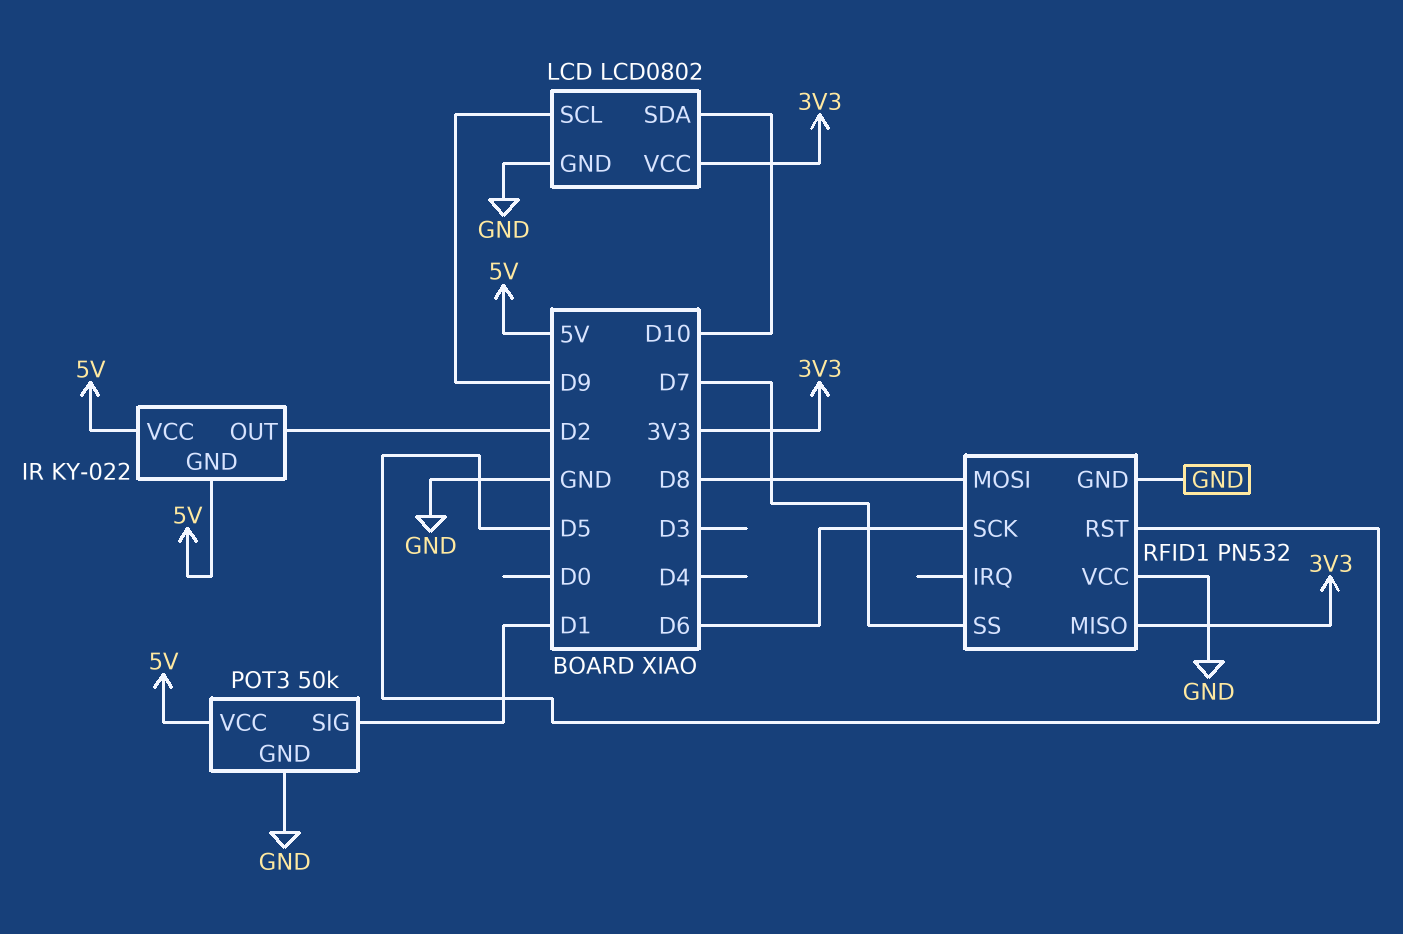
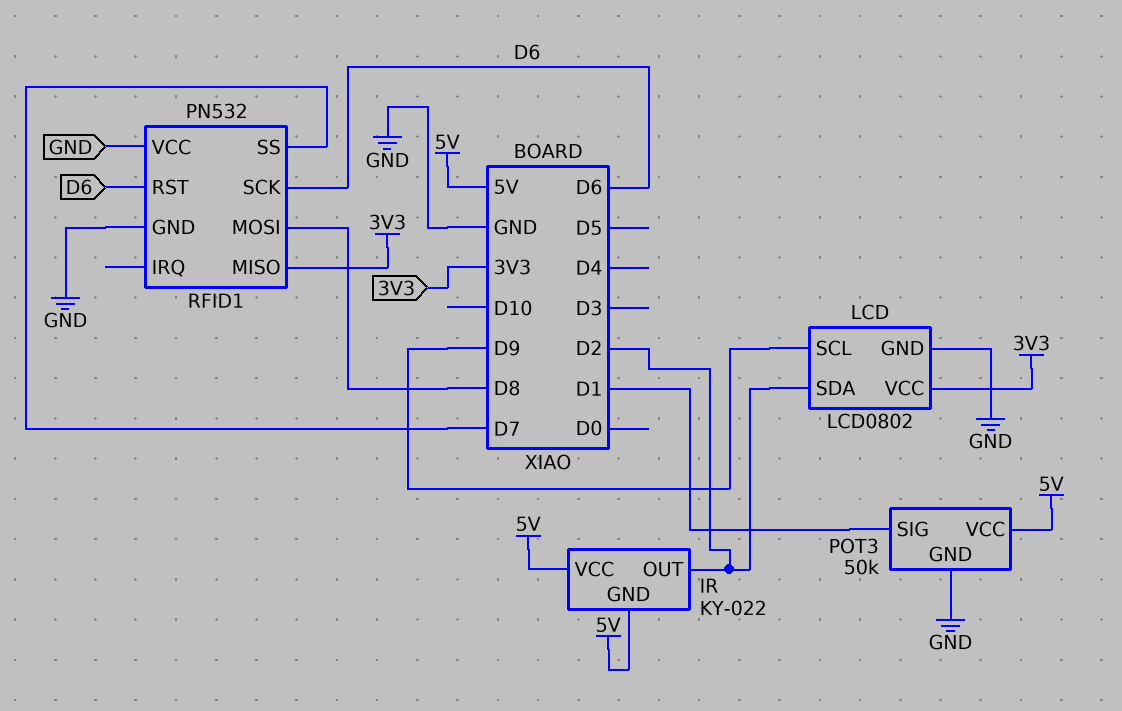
LCD pin SDA: D10 -> D2
RFID1 pin RST: D5 -> D6

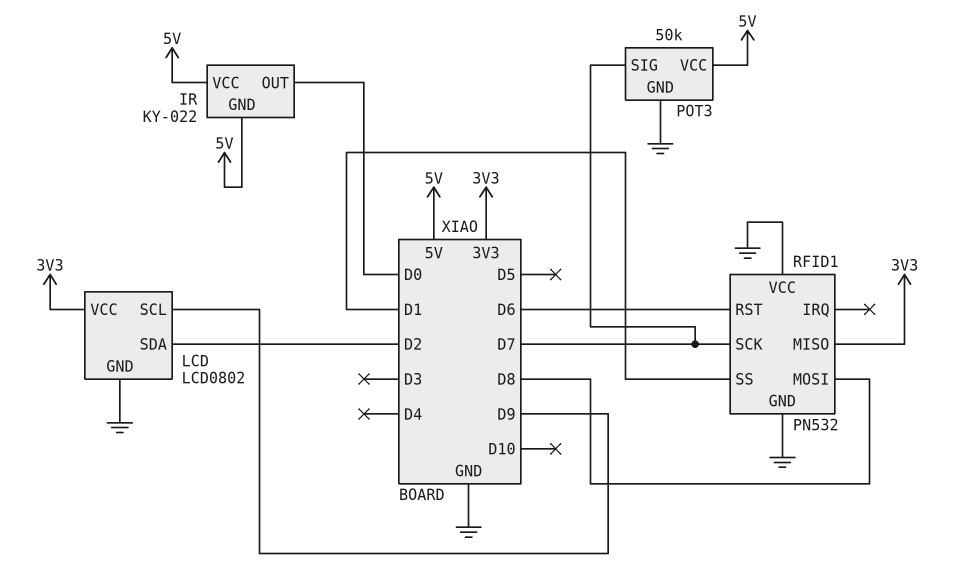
IR pin OUT: D2 -> D0
POT3 pin SIG: D1 -> D7
RFID1 pin SCK: D6 -> D7
RFID1 pin SS: D7 -> D1

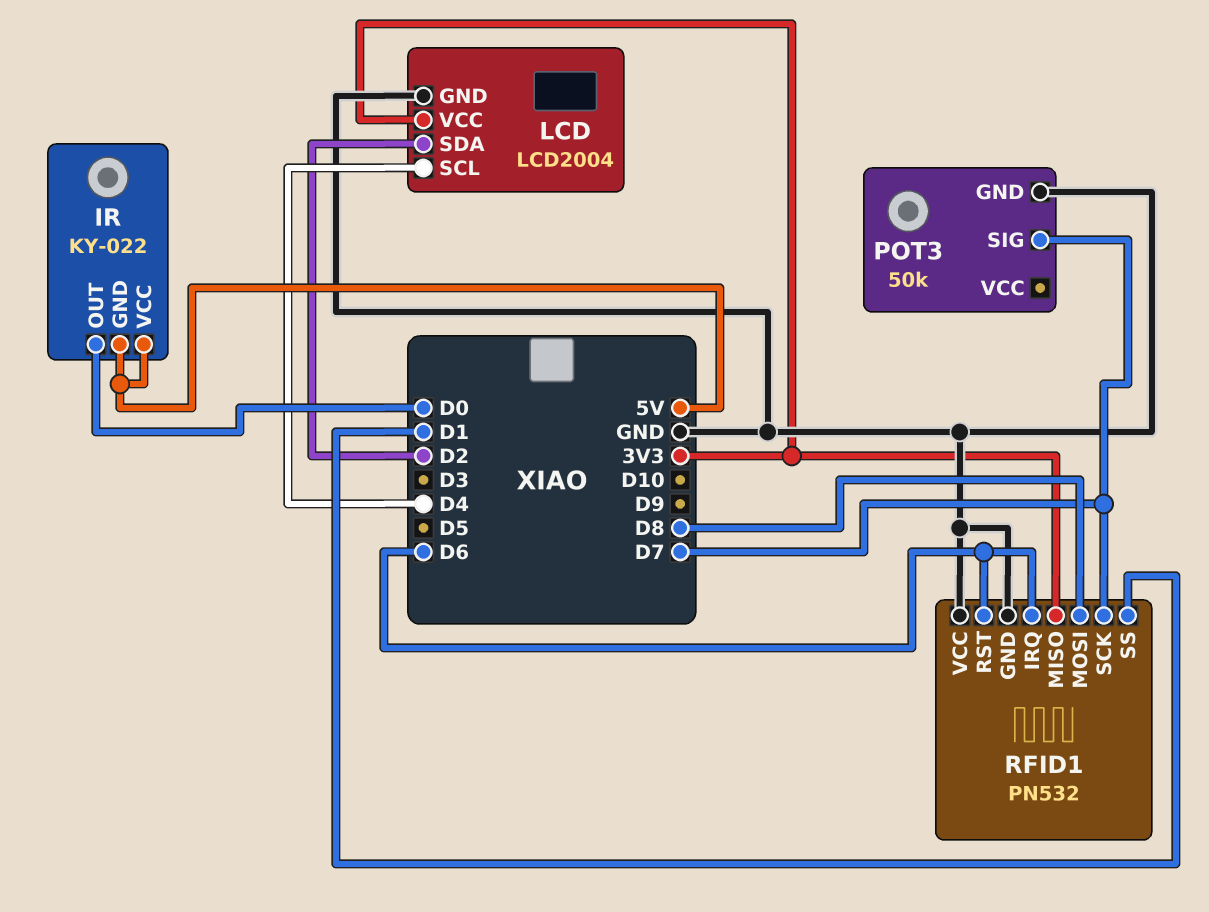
LCD: LCD0802 -> LCD2004
LCD pin SCL: D9 -> D4
POT3 pin VCC: 5V -> none
RFID1 pin IRQ: none -> D6

